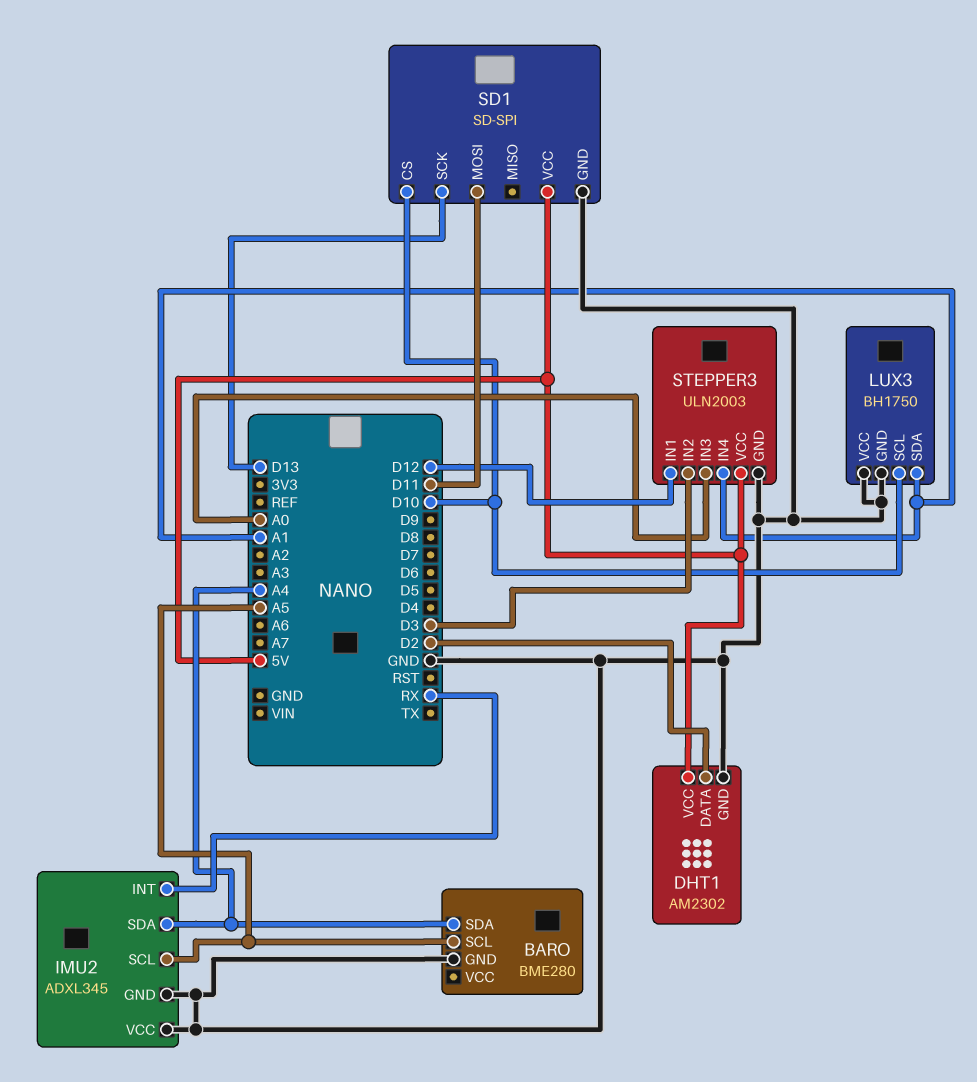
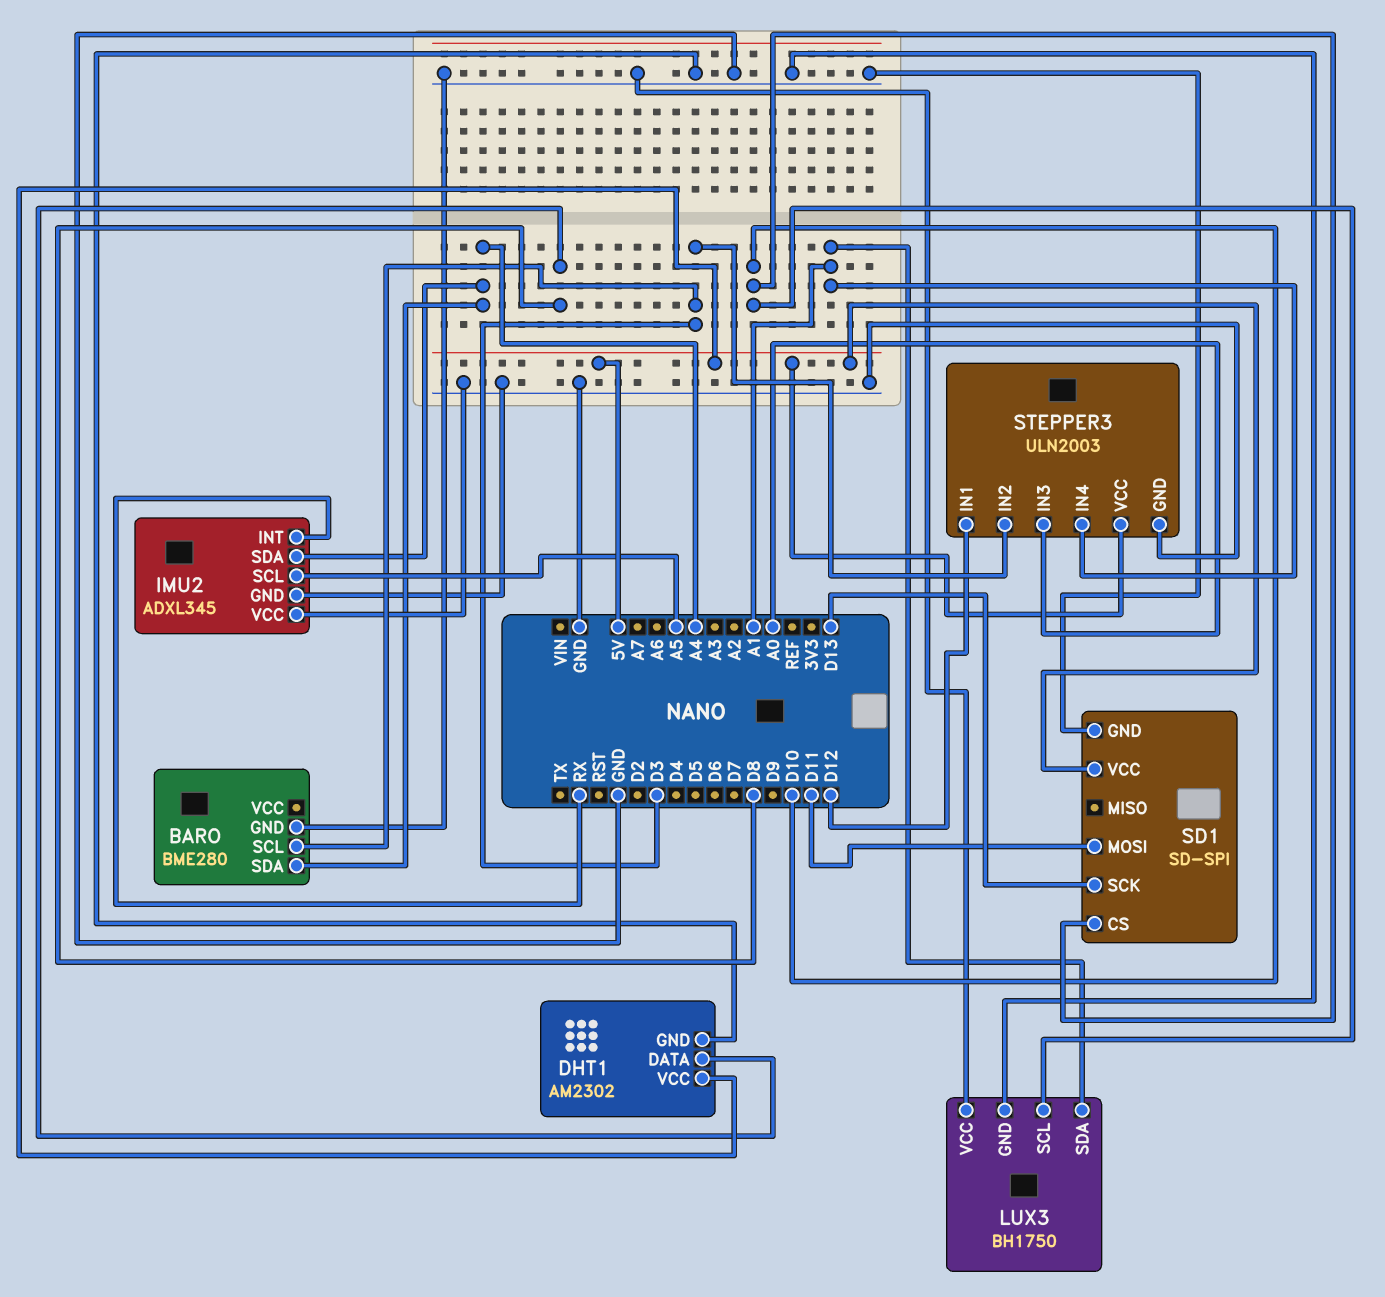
BARO pin SCL: A5 -> D3
DHT1 pin DATA: D2 -> D8

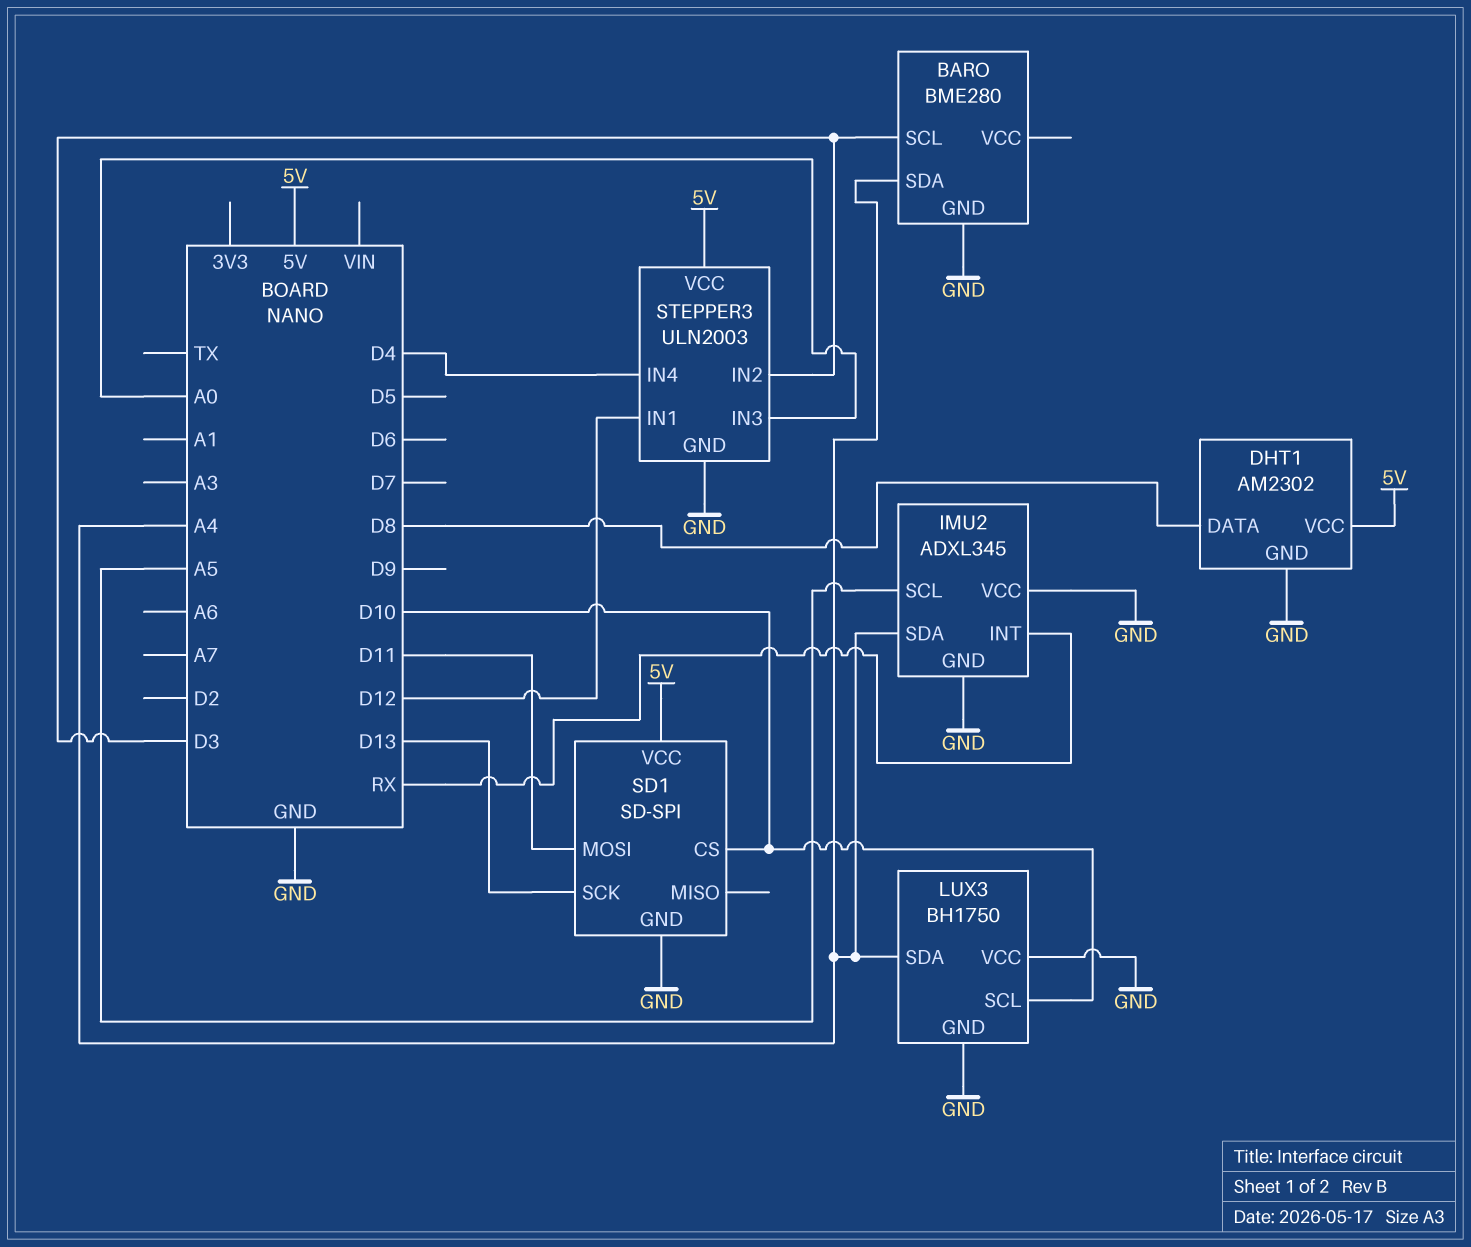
LUX3 pin SDA: A1 -> A4
STEPPER3 pin IN4: A1 -> D4

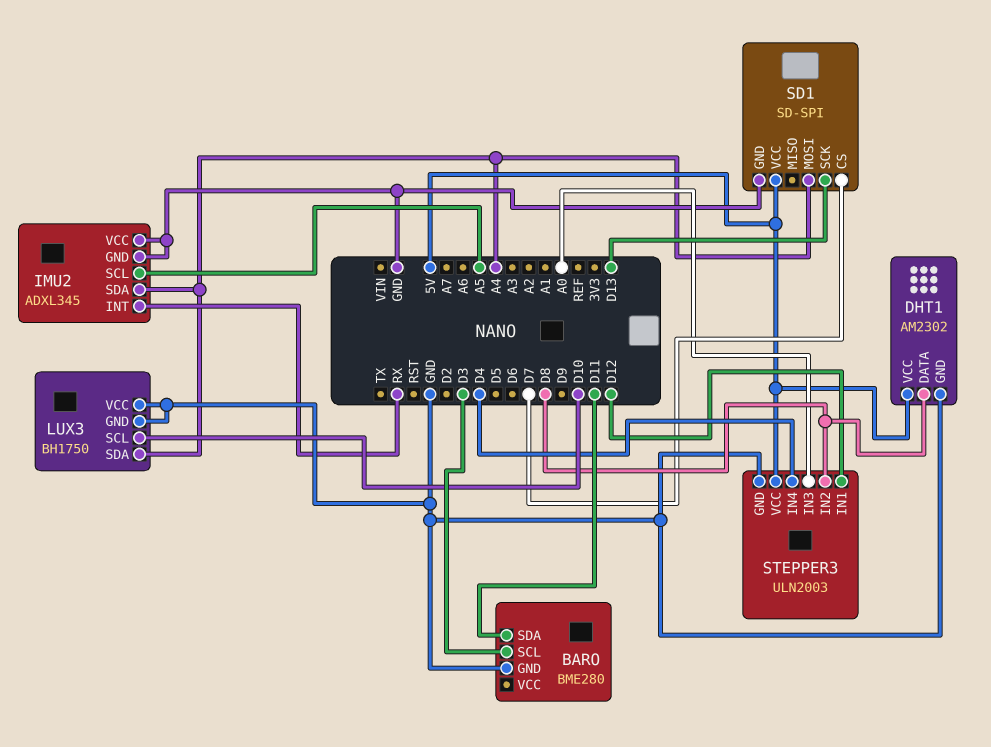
BARO pin SDA: A4 -> D11
SD1 pin CS: D10 -> D7
SD1 pin MOSI: D11 -> A4
STEPPER3 pin IN2: D3 -> D8

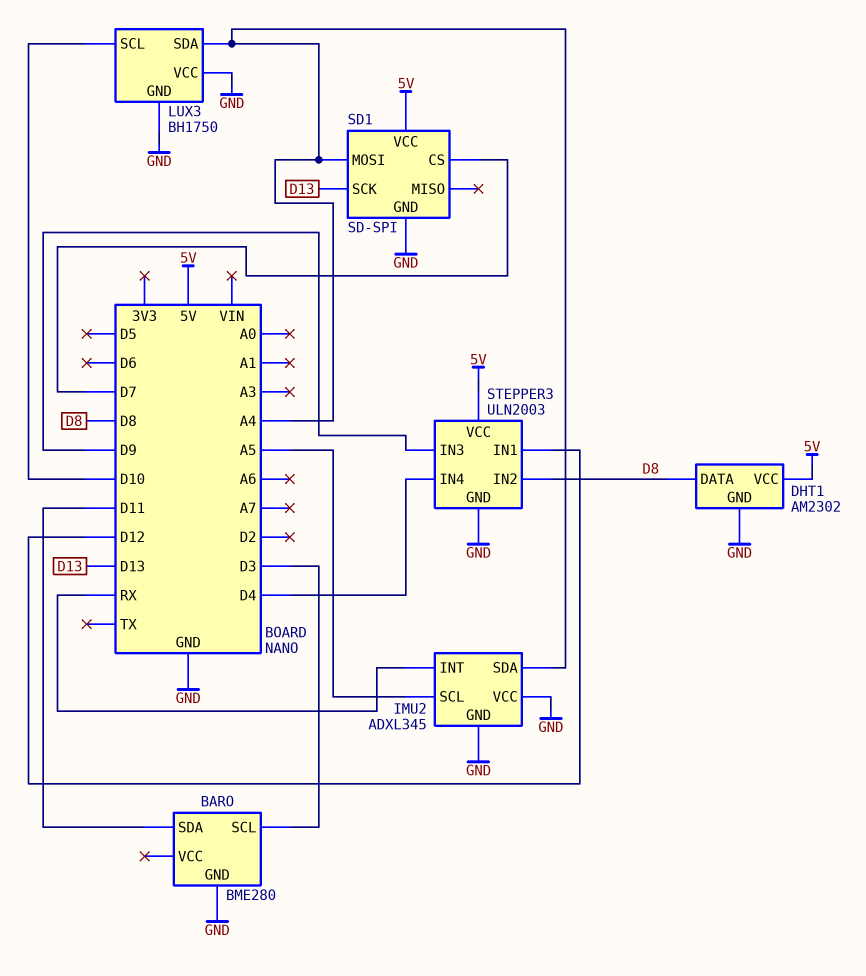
STEPPER3 pin IN3: A0 -> D9

